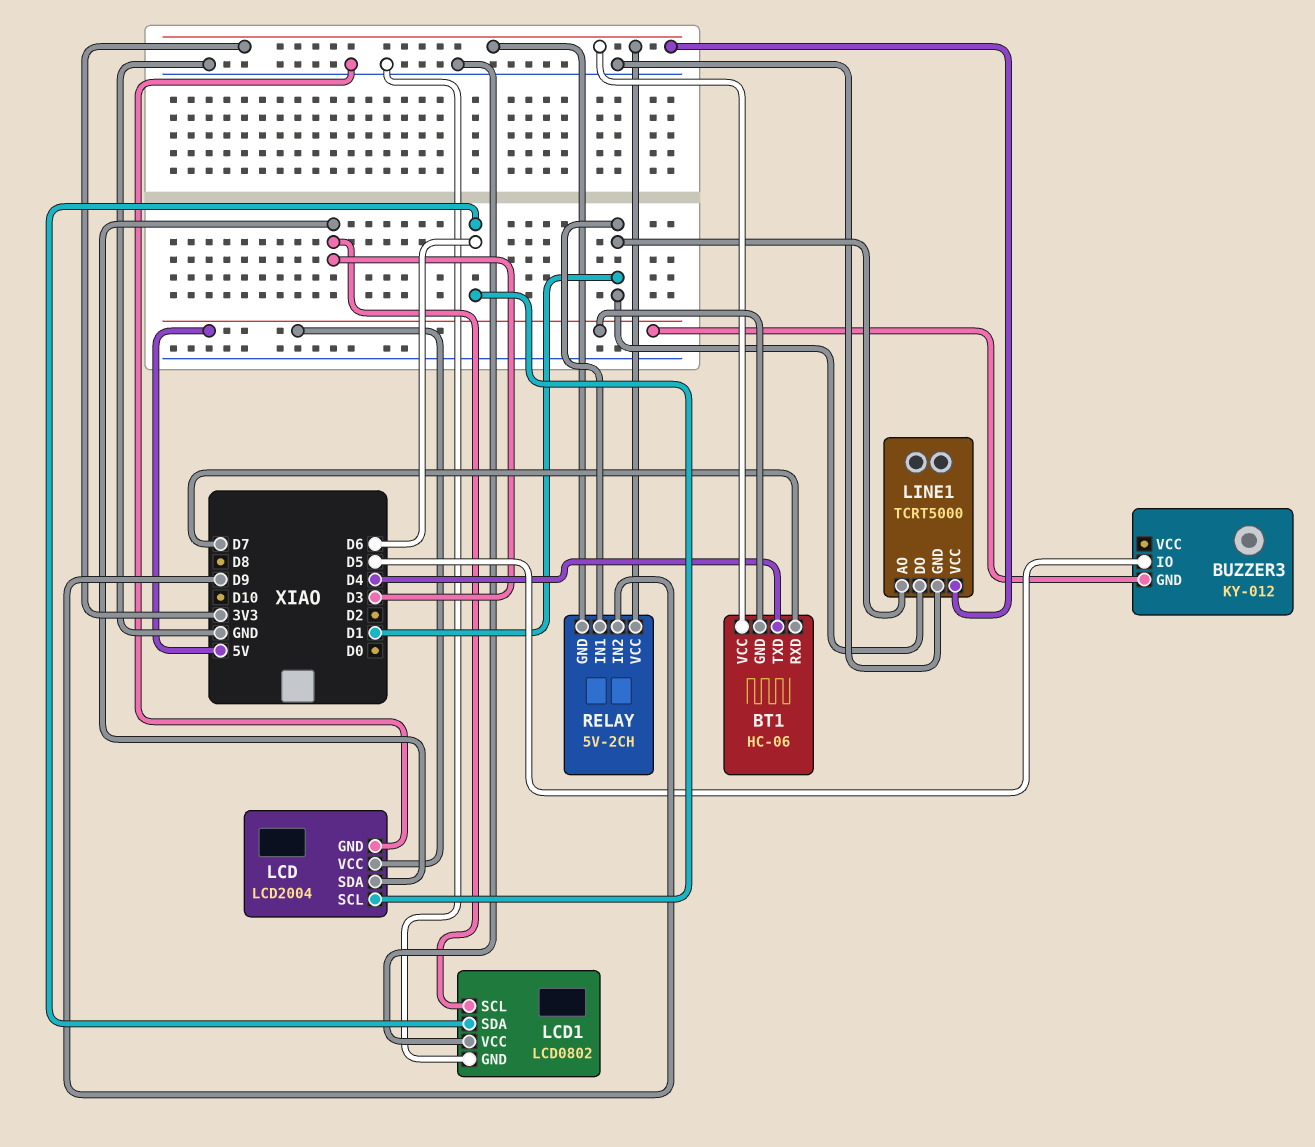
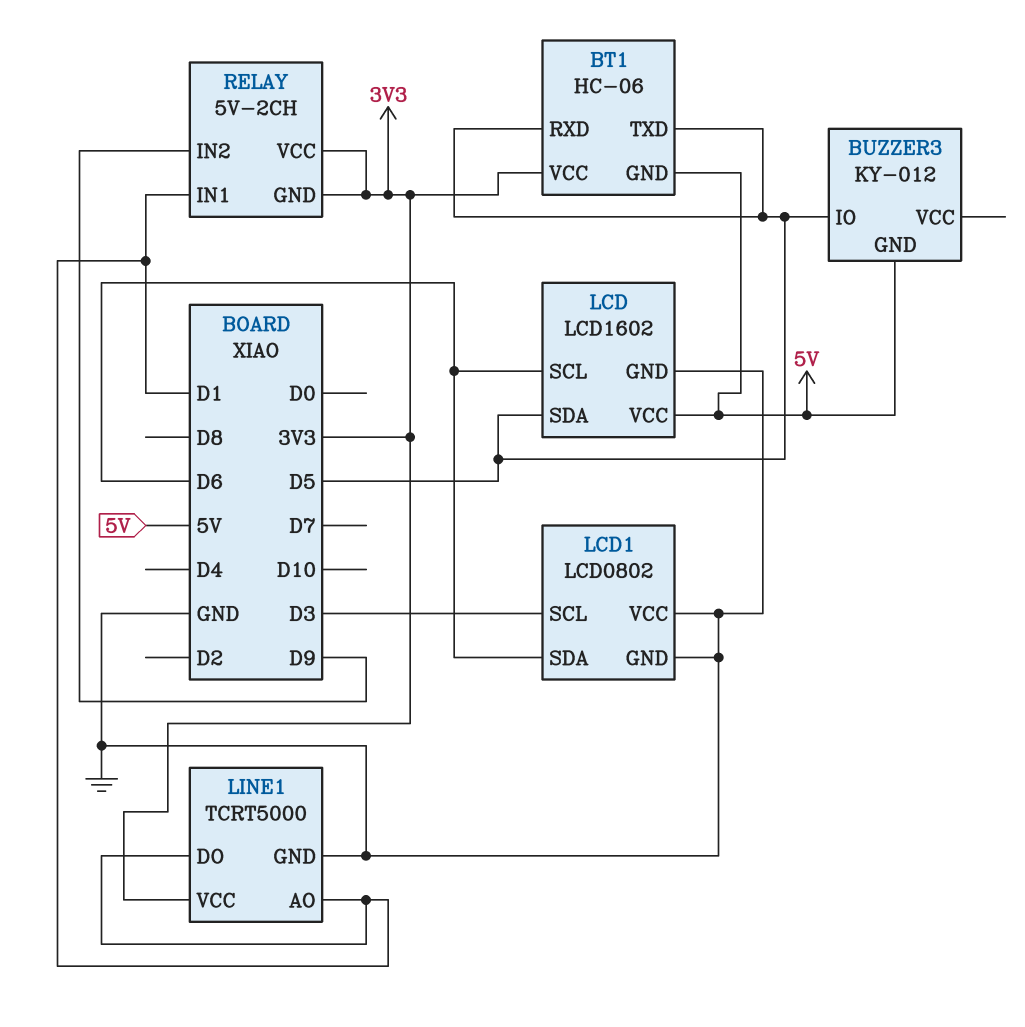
BT1 pin RXD: D7 -> D5
BT1 pin TXD: D4 -> D5
LCD: LCD2004 -> LCD1602
LCD pin SDA: D3 -> D5

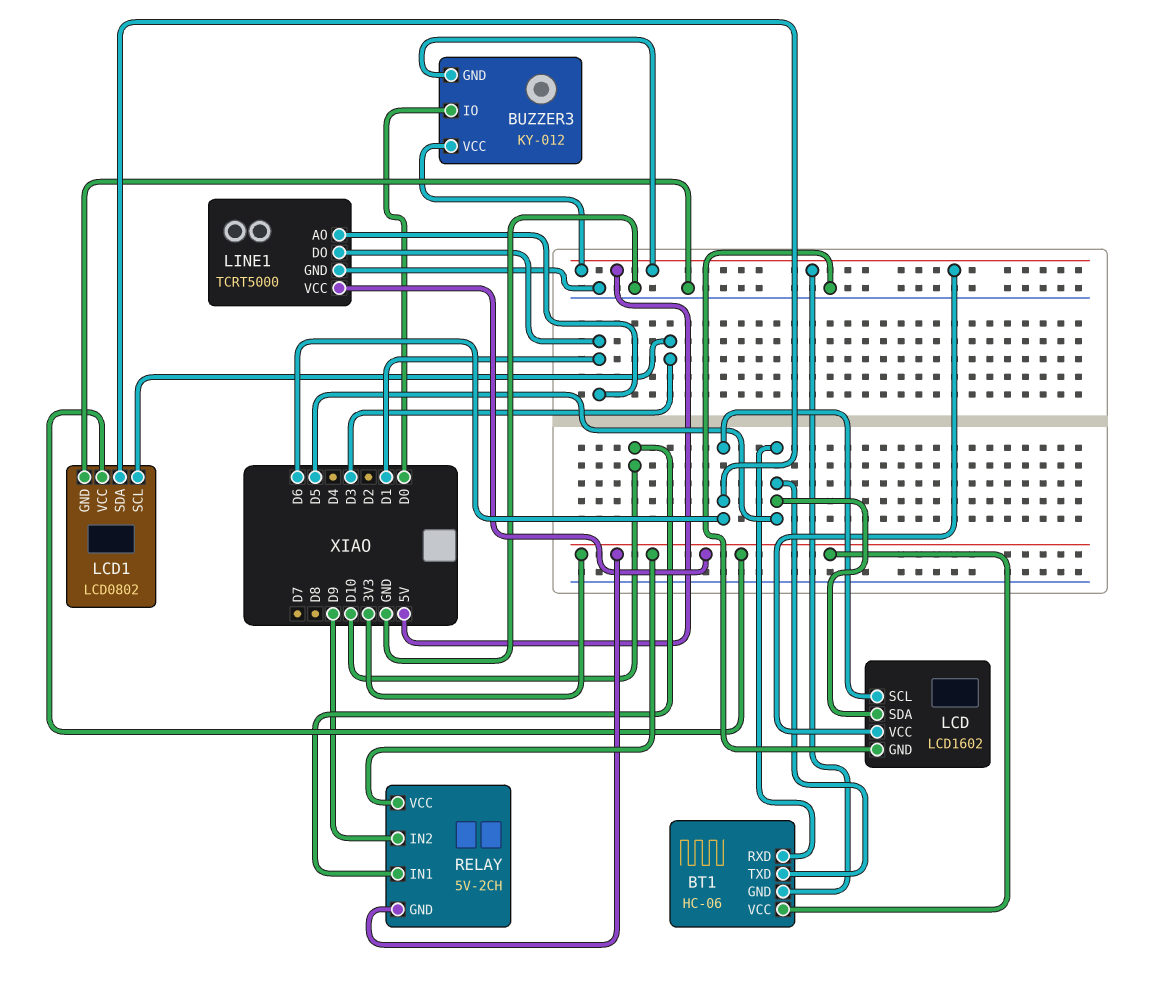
BUZZER3 pin IO: D5 -> D0
BUZZER3 pin VCC: none -> 5V
LCD1 pin VCC: GND -> 3V3
RELAY pin IN1: D1 -> D10

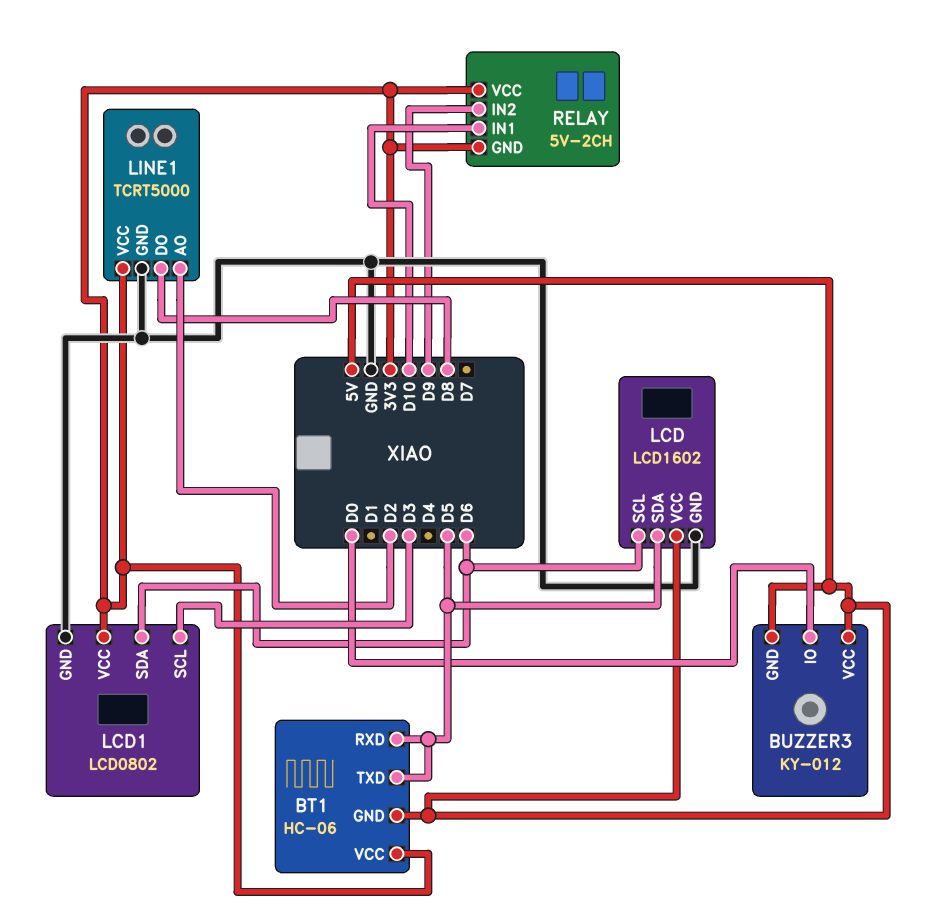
LINE1 pin AO: D1 -> D2
LINE1 pin DO: D1 -> D8

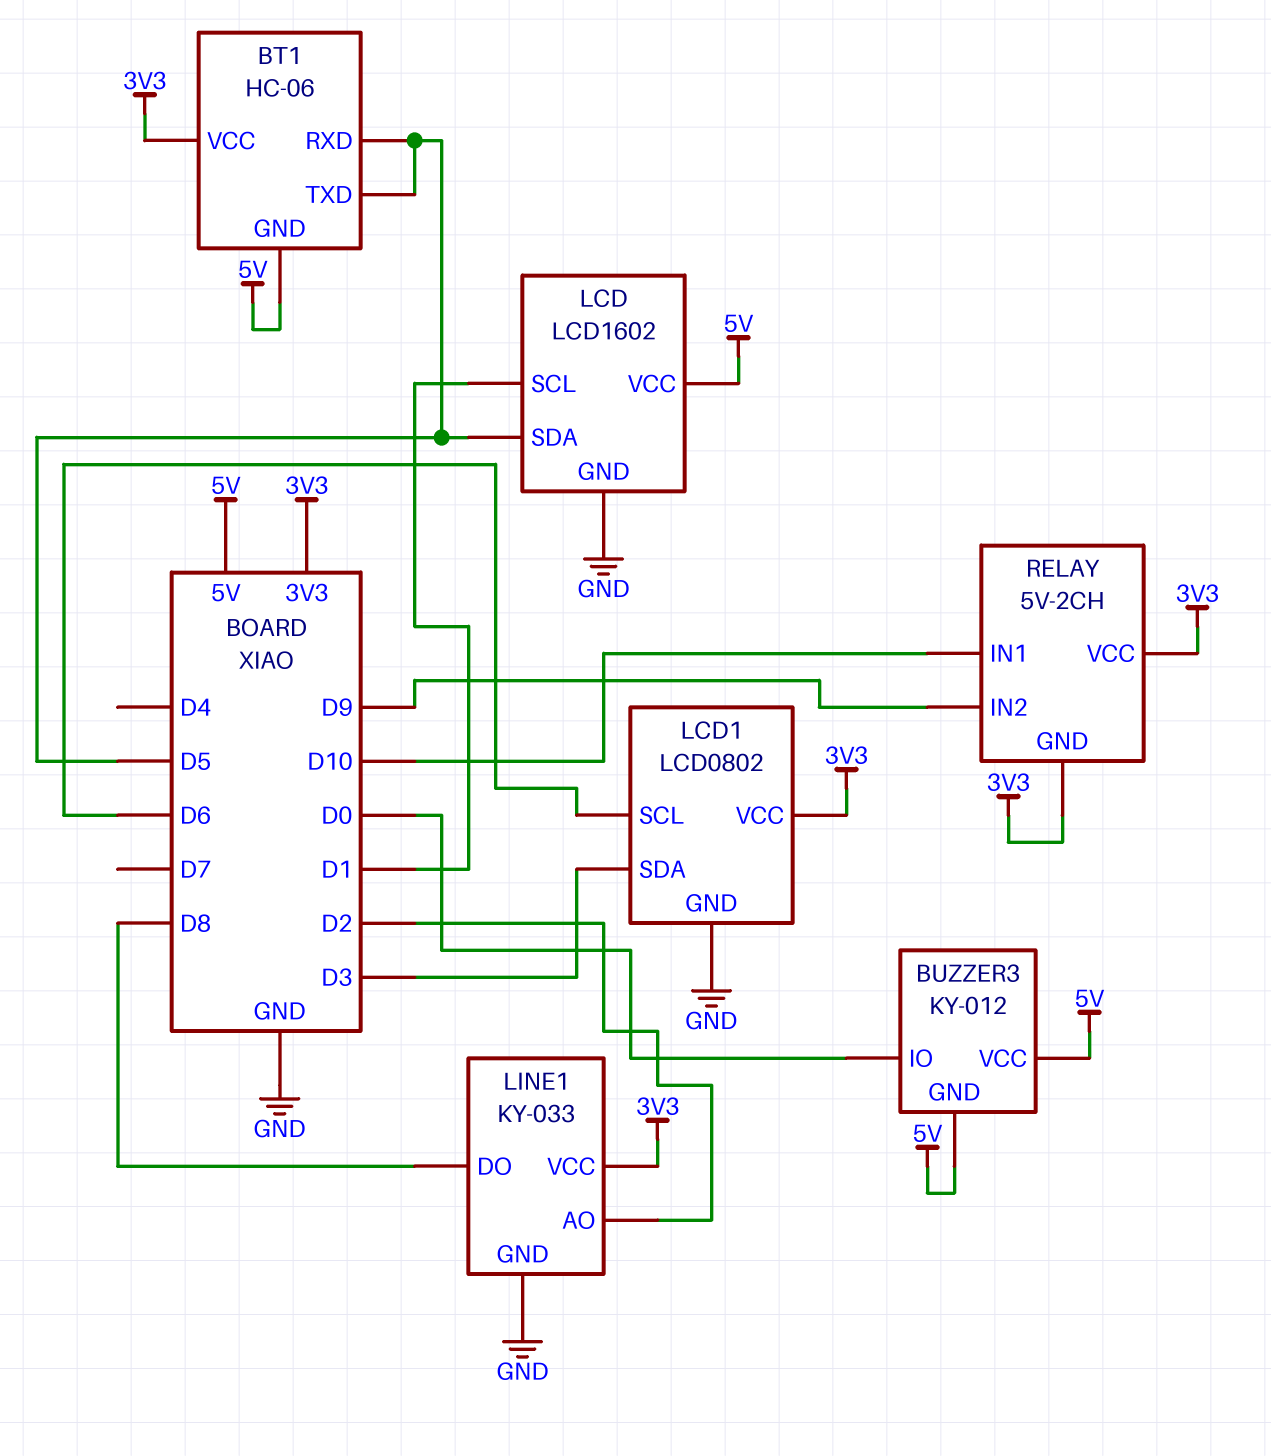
LCD pin SCL: D6 -> D1
LCD1 pin SCL: D3 -> D6
LCD1 pin SDA: D6 -> D3
LINE1: TCRT5000 -> KY-033

